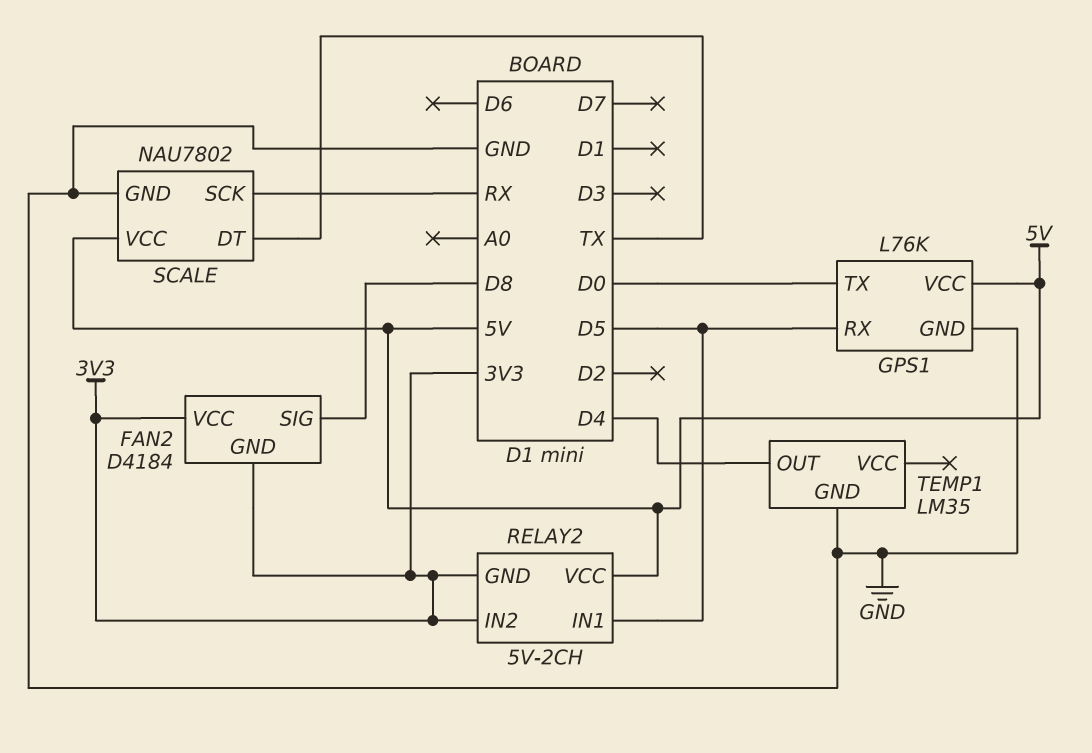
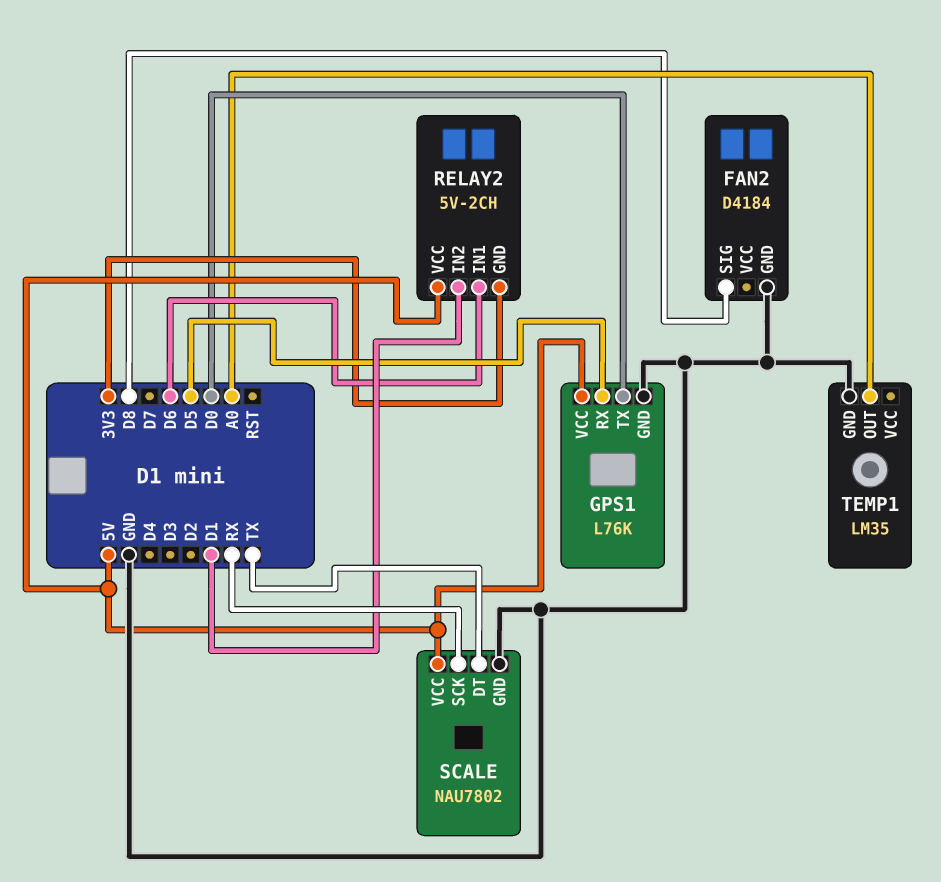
FAN2 pin GND: 3V3 -> GND
FAN2 pin VCC: 3V3 -> none
RELAY2 pin IN1: D5 -> D6
RELAY2 pin IN2: 3V3 -> D1
TEMP1 pin OUT: D4 -> A0

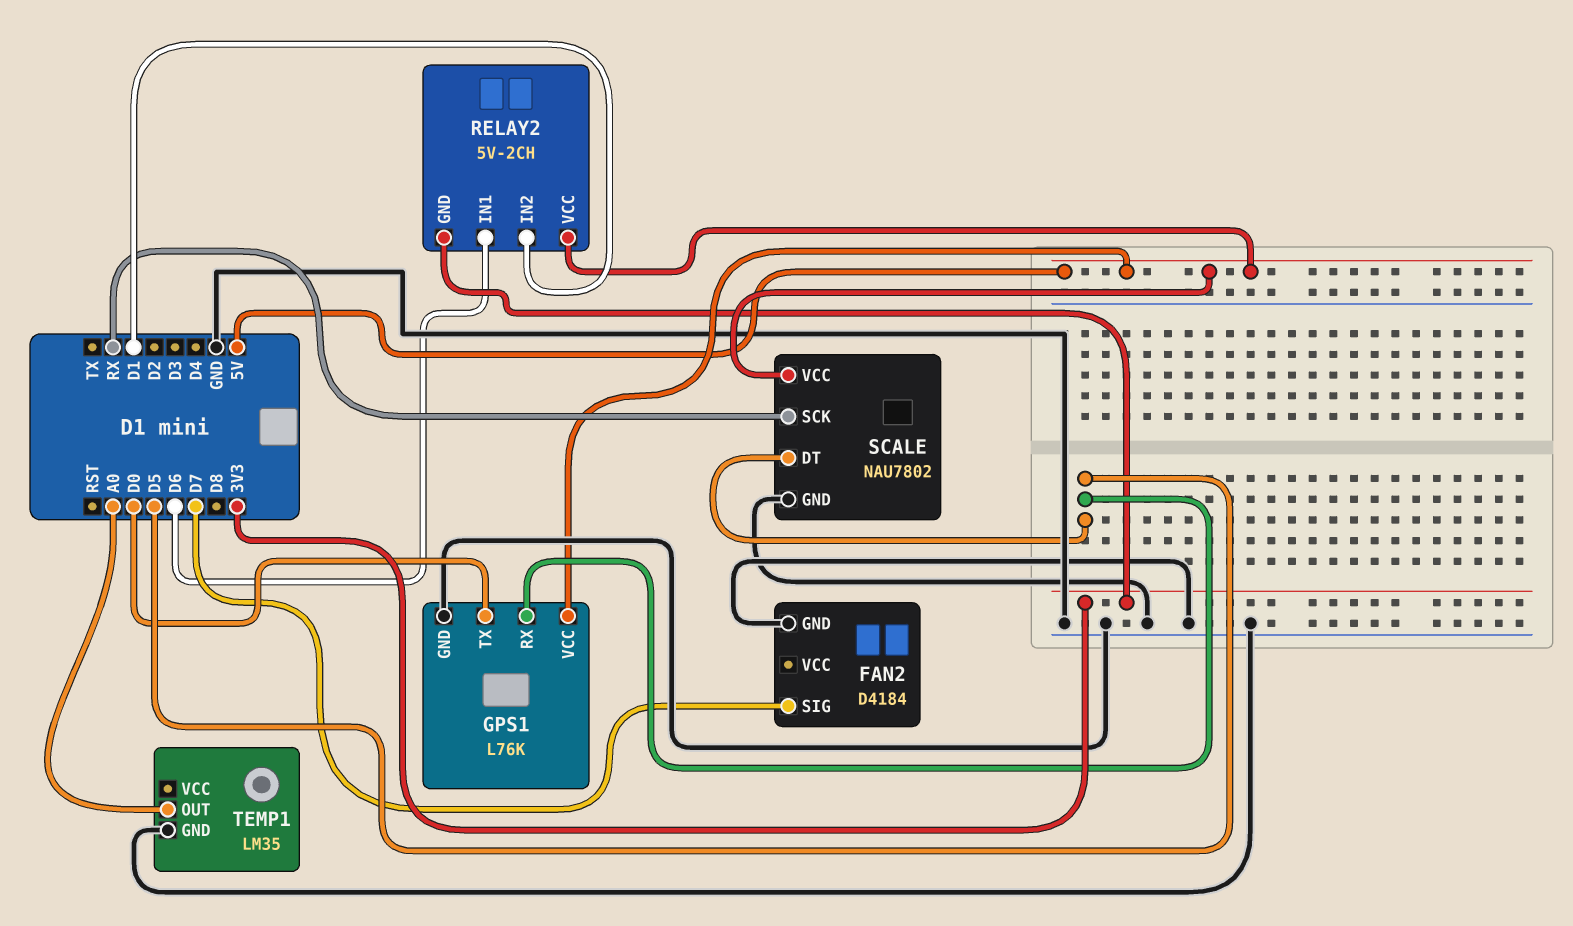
FAN2 pin SIG: D8 -> D7
SCALE pin DT: TX -> D5

